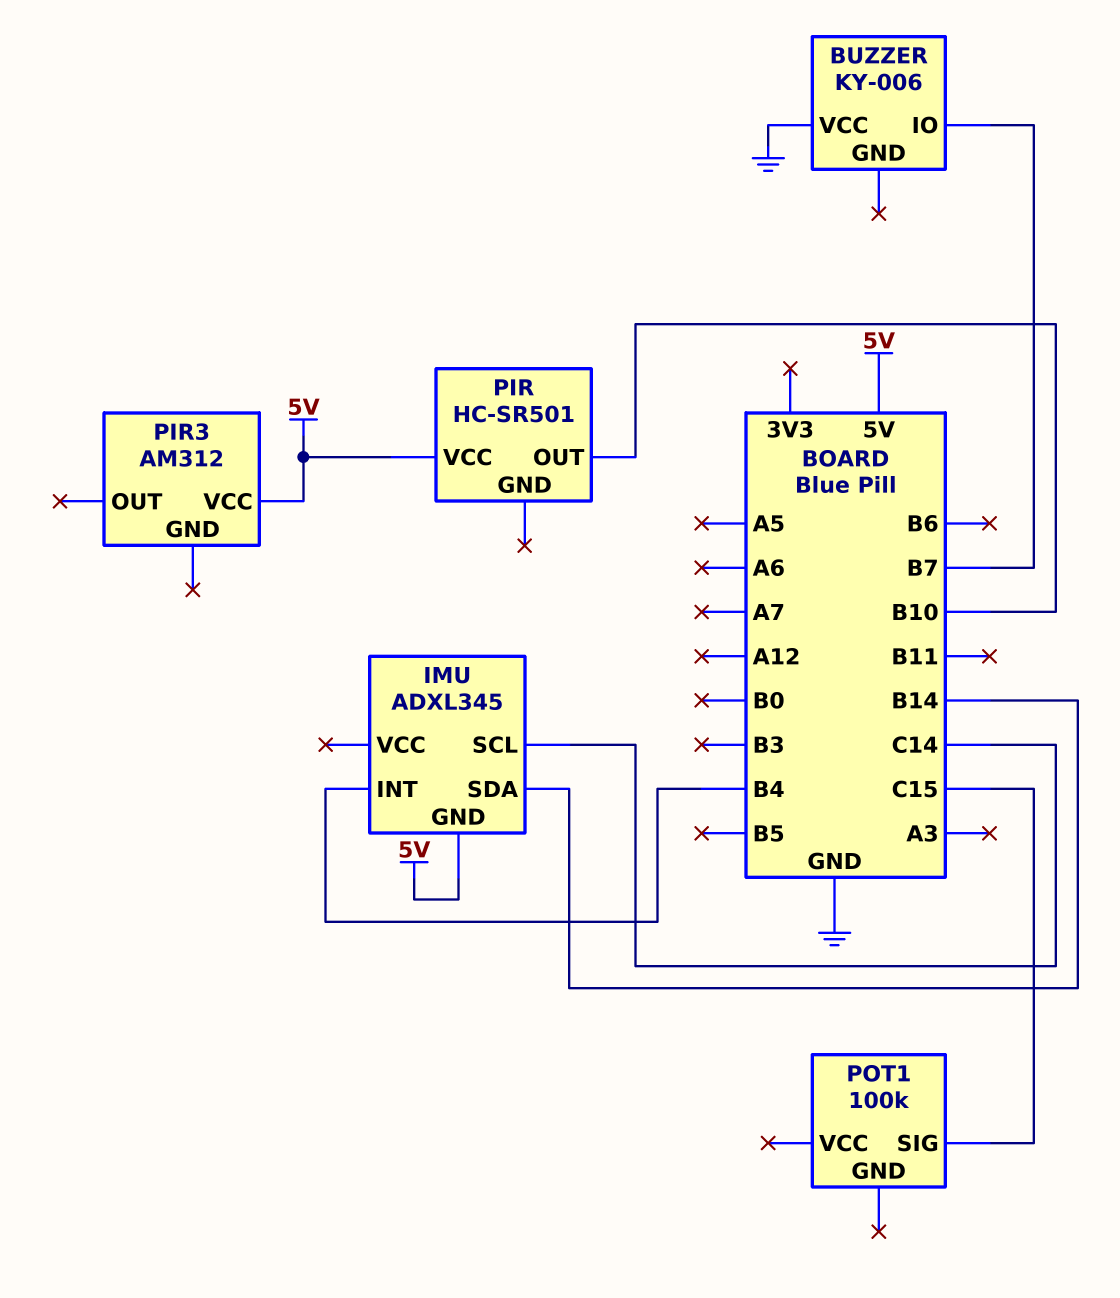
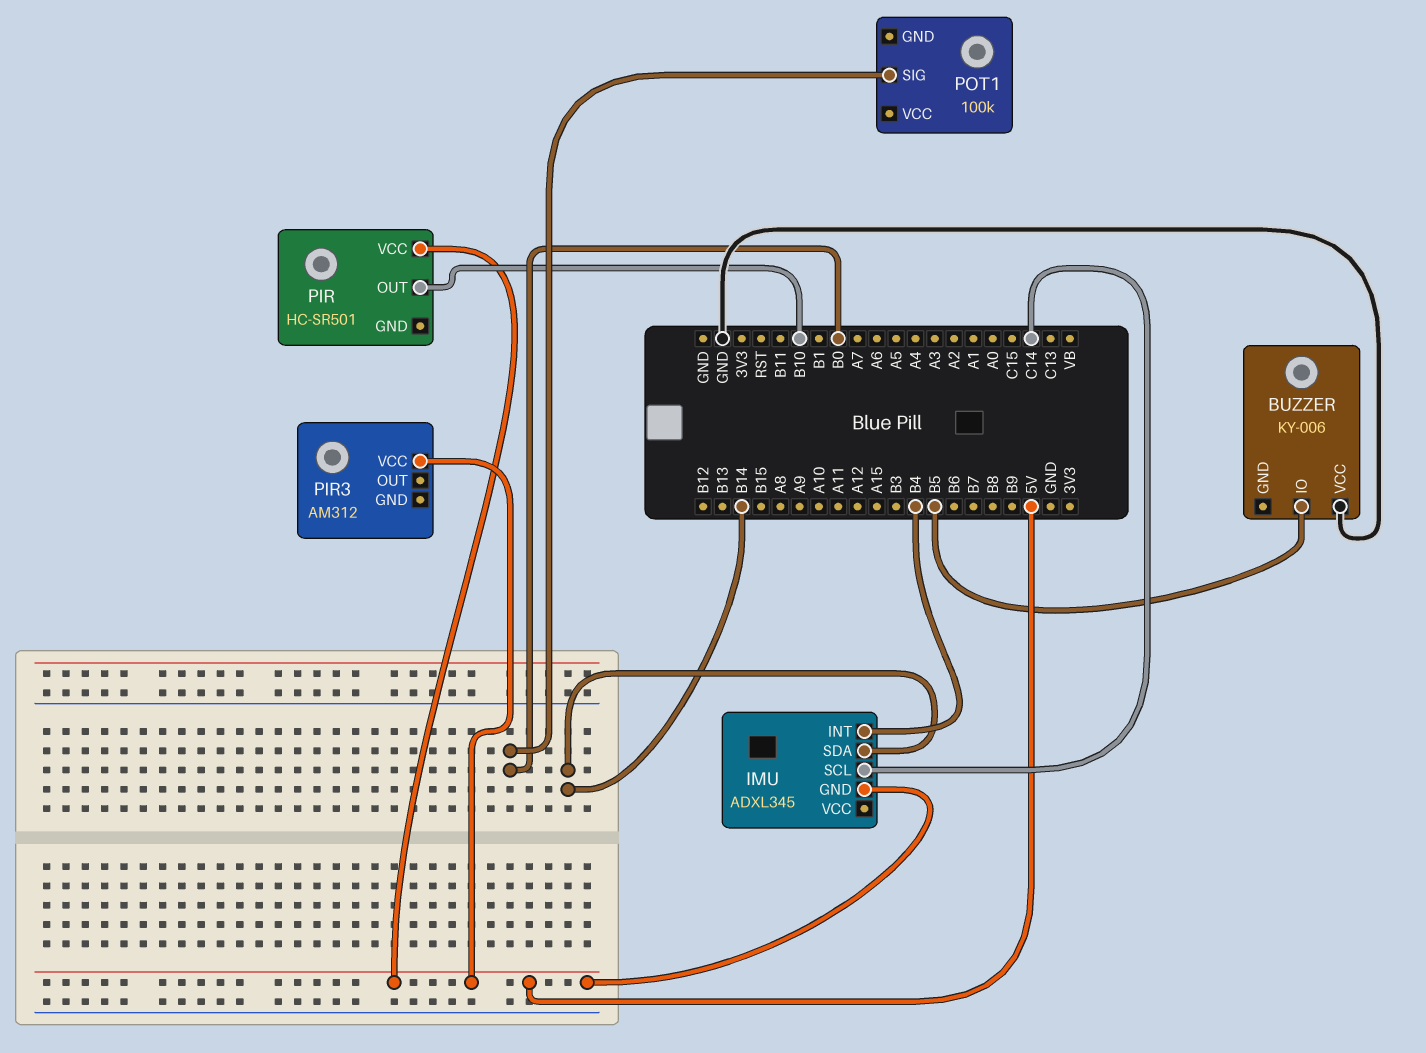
BUZZER pin IO: B7 -> B5
POT1 pin SIG: C15 -> B0

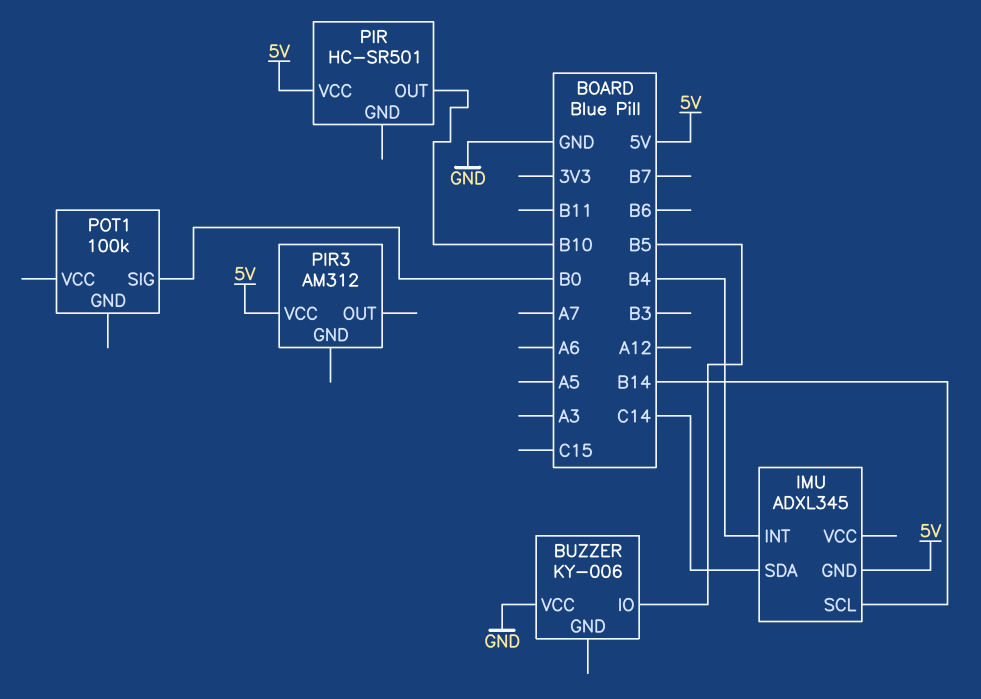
IMU pin SCL: C14 -> B14
IMU pin SDA: B14 -> C14

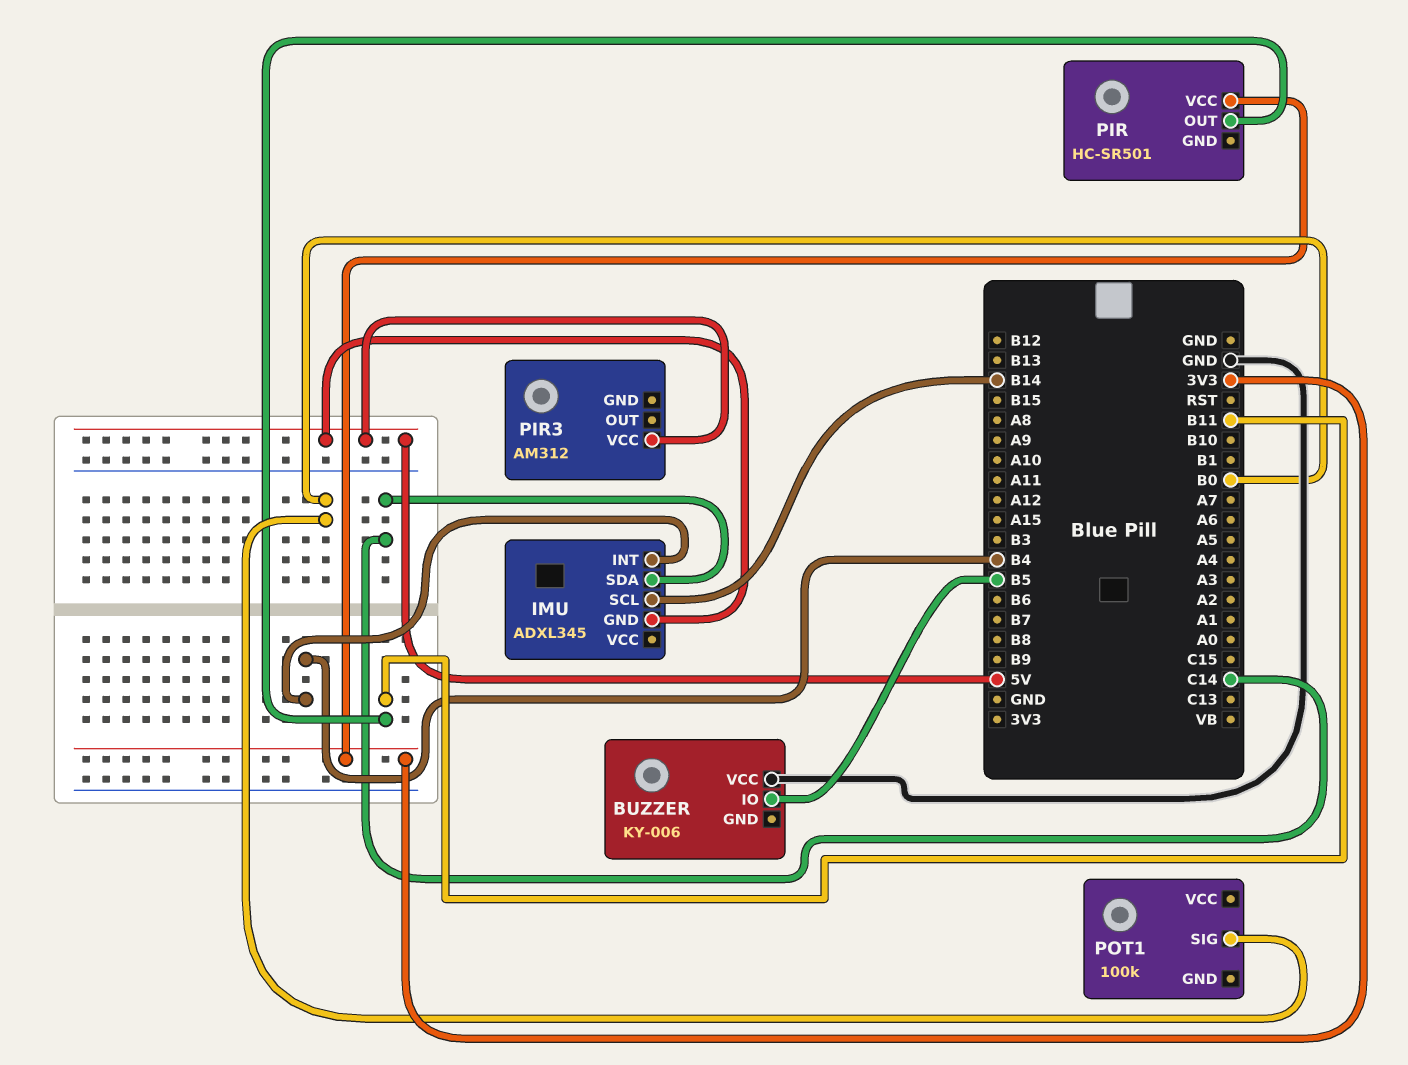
PIR pin OUT: B10 -> B11
PIR pin VCC: 5V -> 3V3

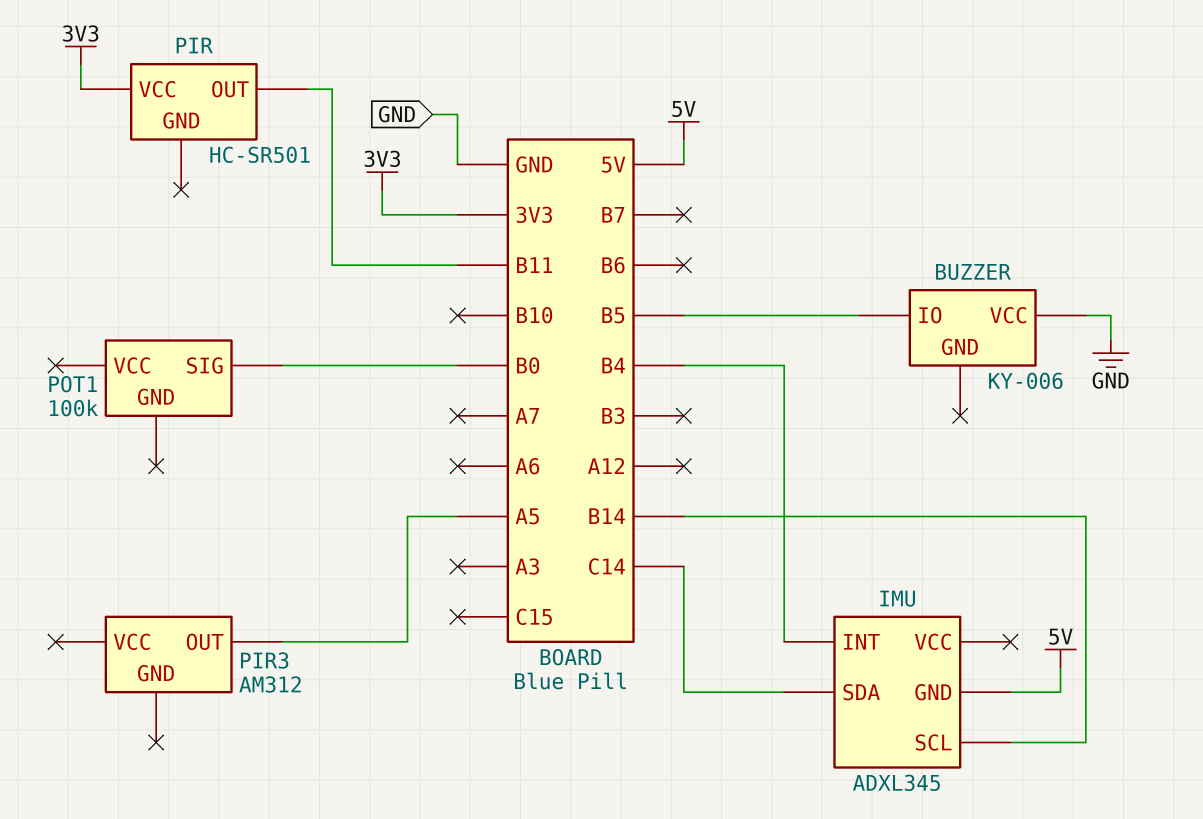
PIR3 pin OUT: none -> A5
PIR3 pin VCC: 5V -> none

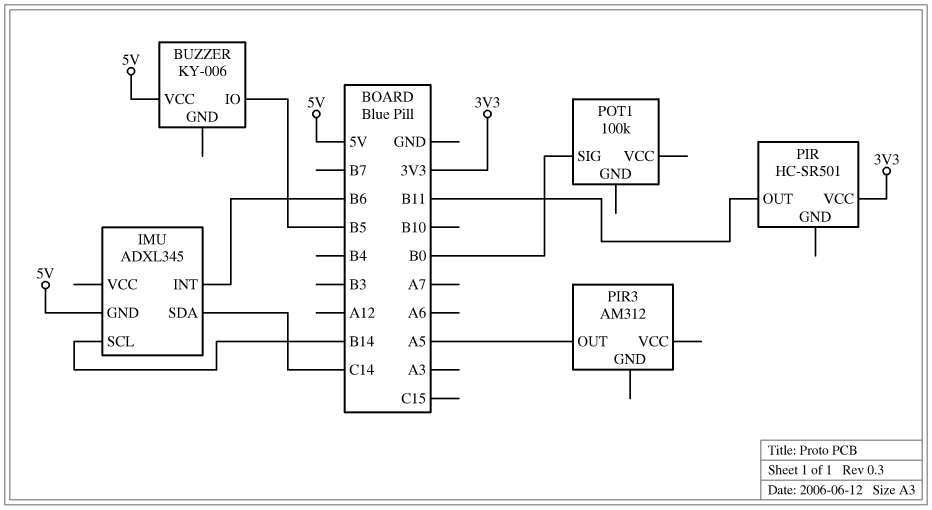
BUZZER pin VCC: GND -> 5V
IMU pin INT: B4 -> B6

